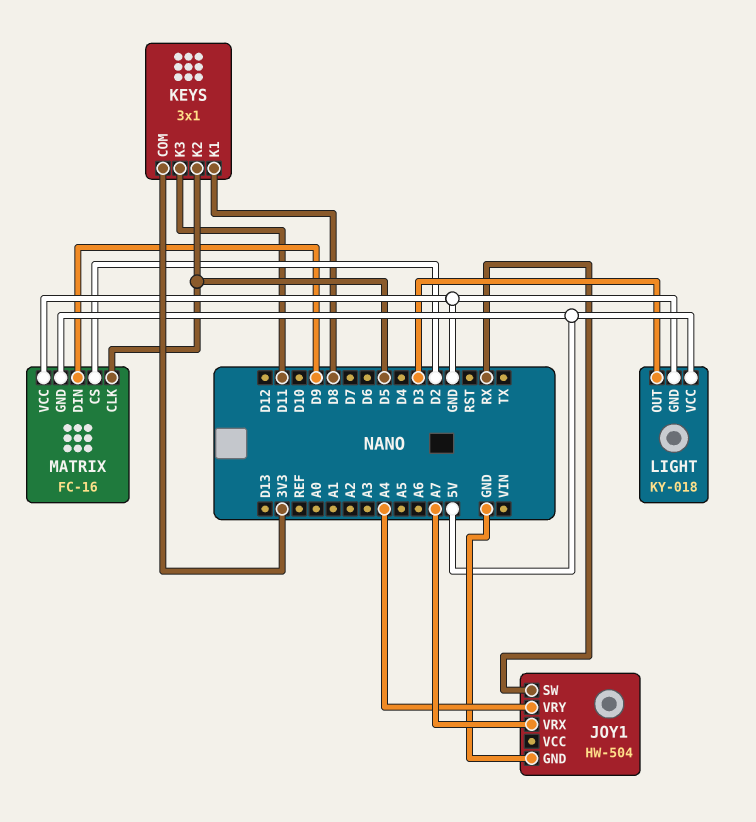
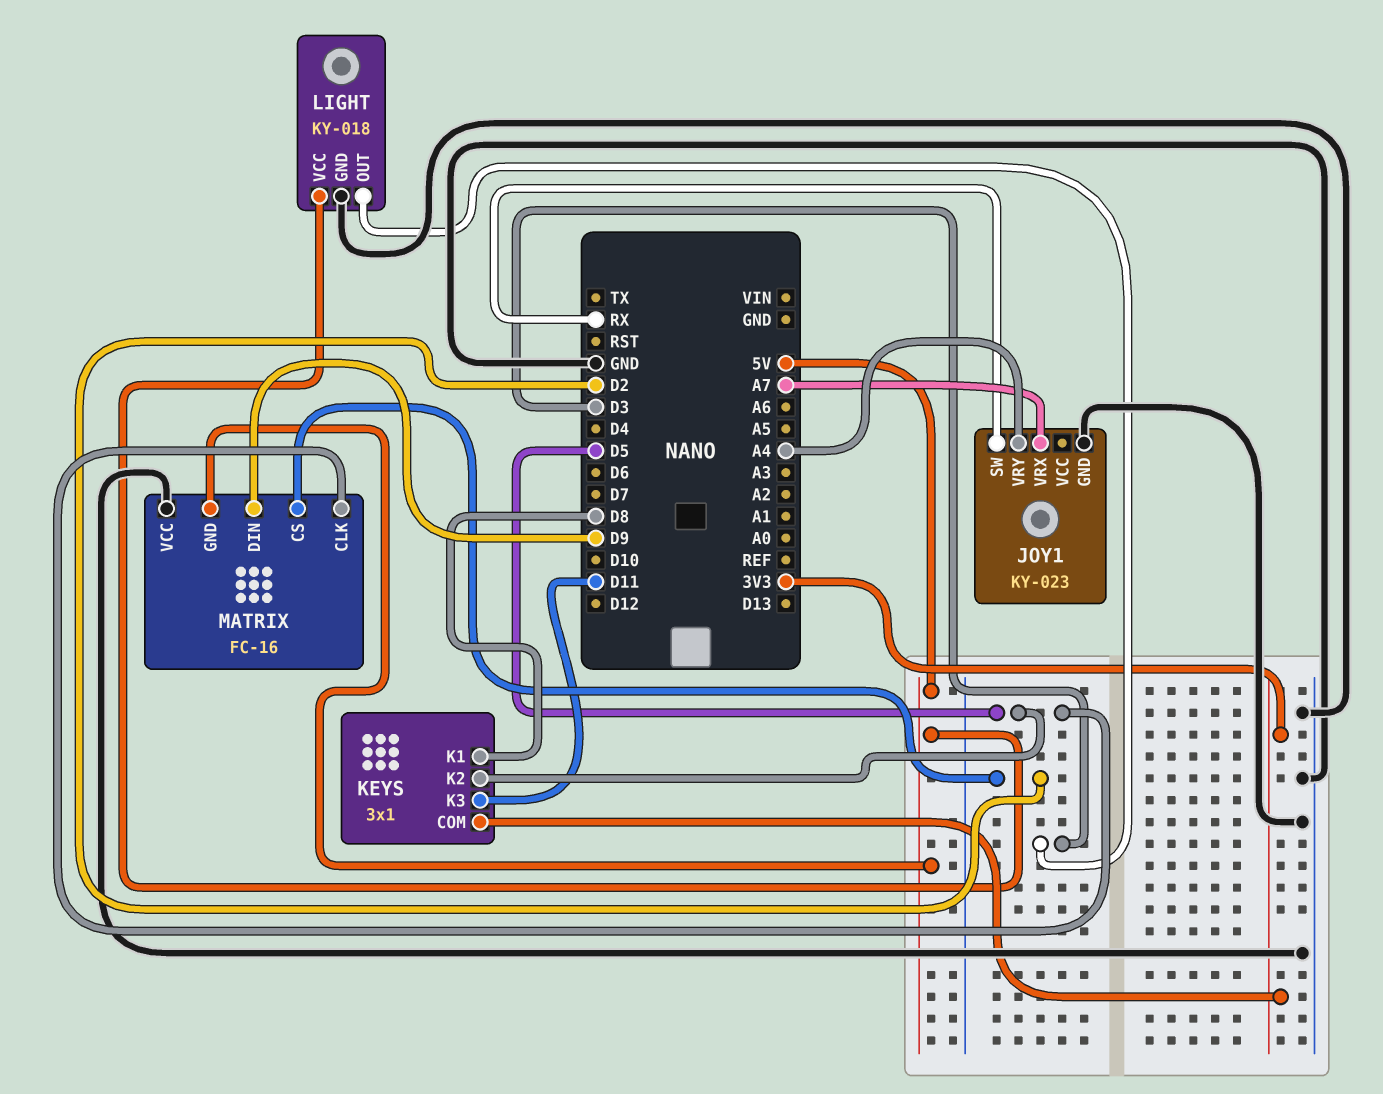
JOY1: HW-504 -> KY-023

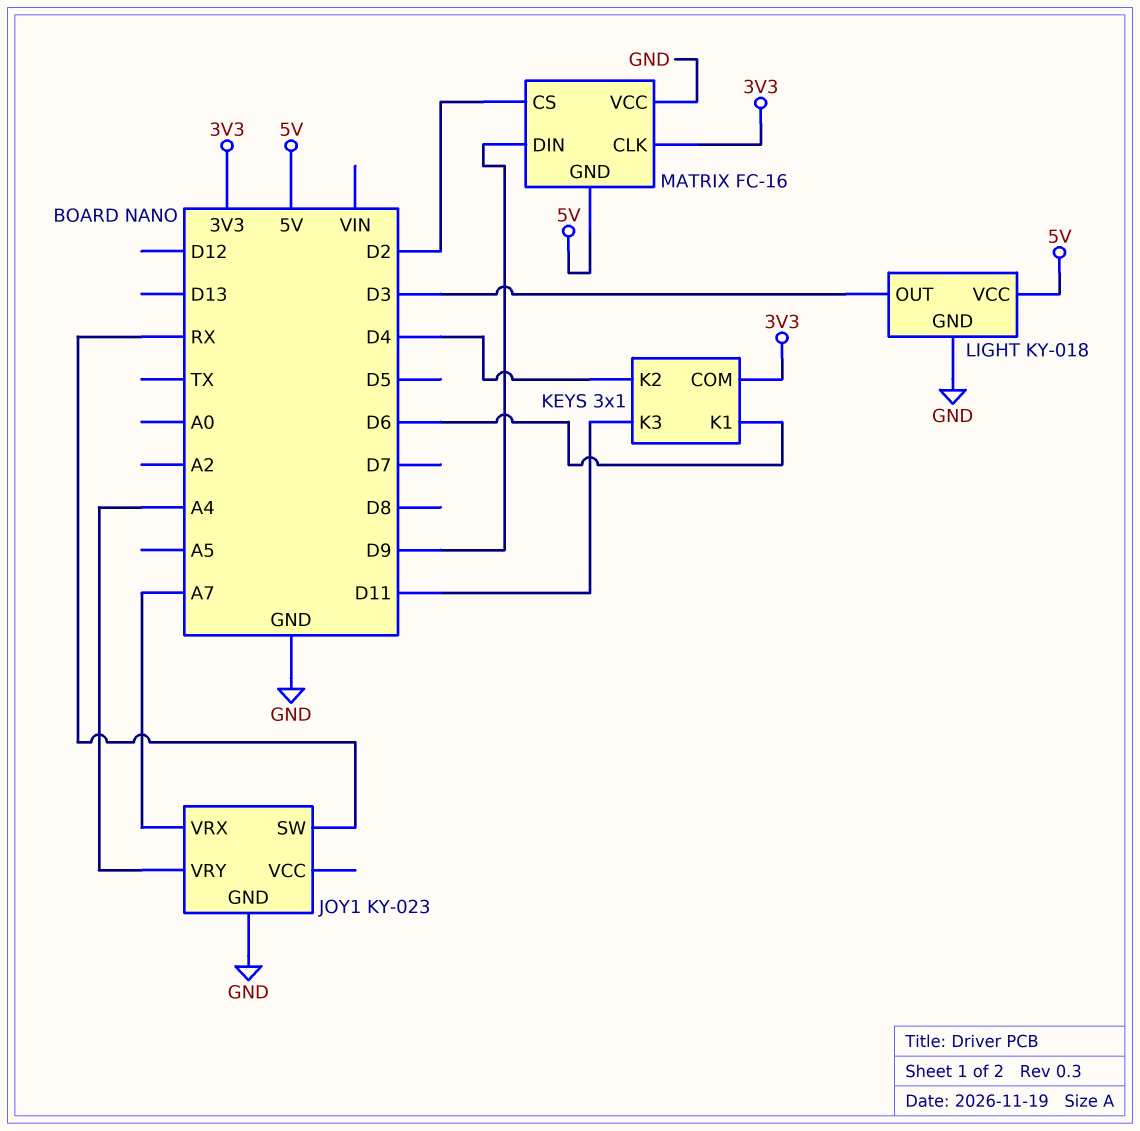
KEYS pin K1: D8 -> D6
KEYS pin K2: D5 -> D4
MATRIX pin CLK: D5 -> 3V3

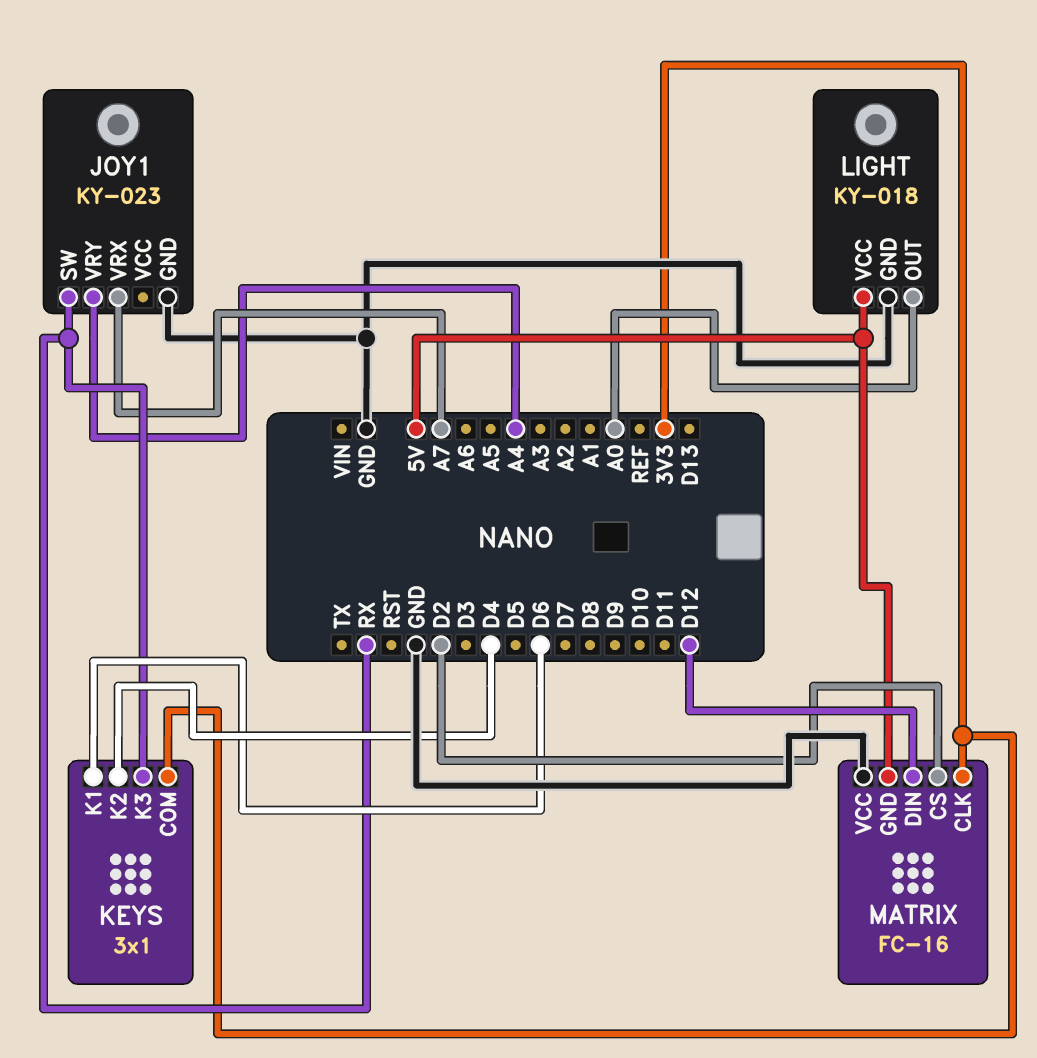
KEYS pin K3: D11 -> RX
LIGHT pin OUT: D3 -> A0
MATRIX pin DIN: D9 -> D12

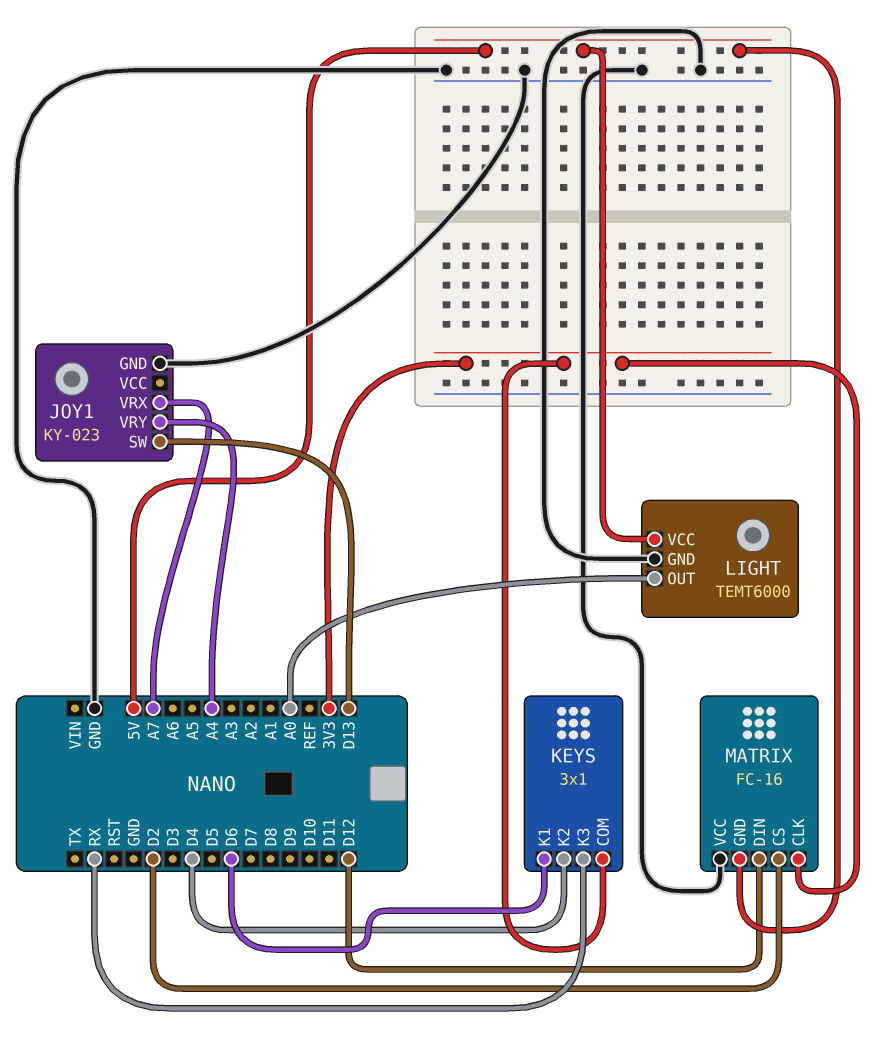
JOY1 pin SW: RX -> D13
LIGHT: KY-018 -> TEMT6000

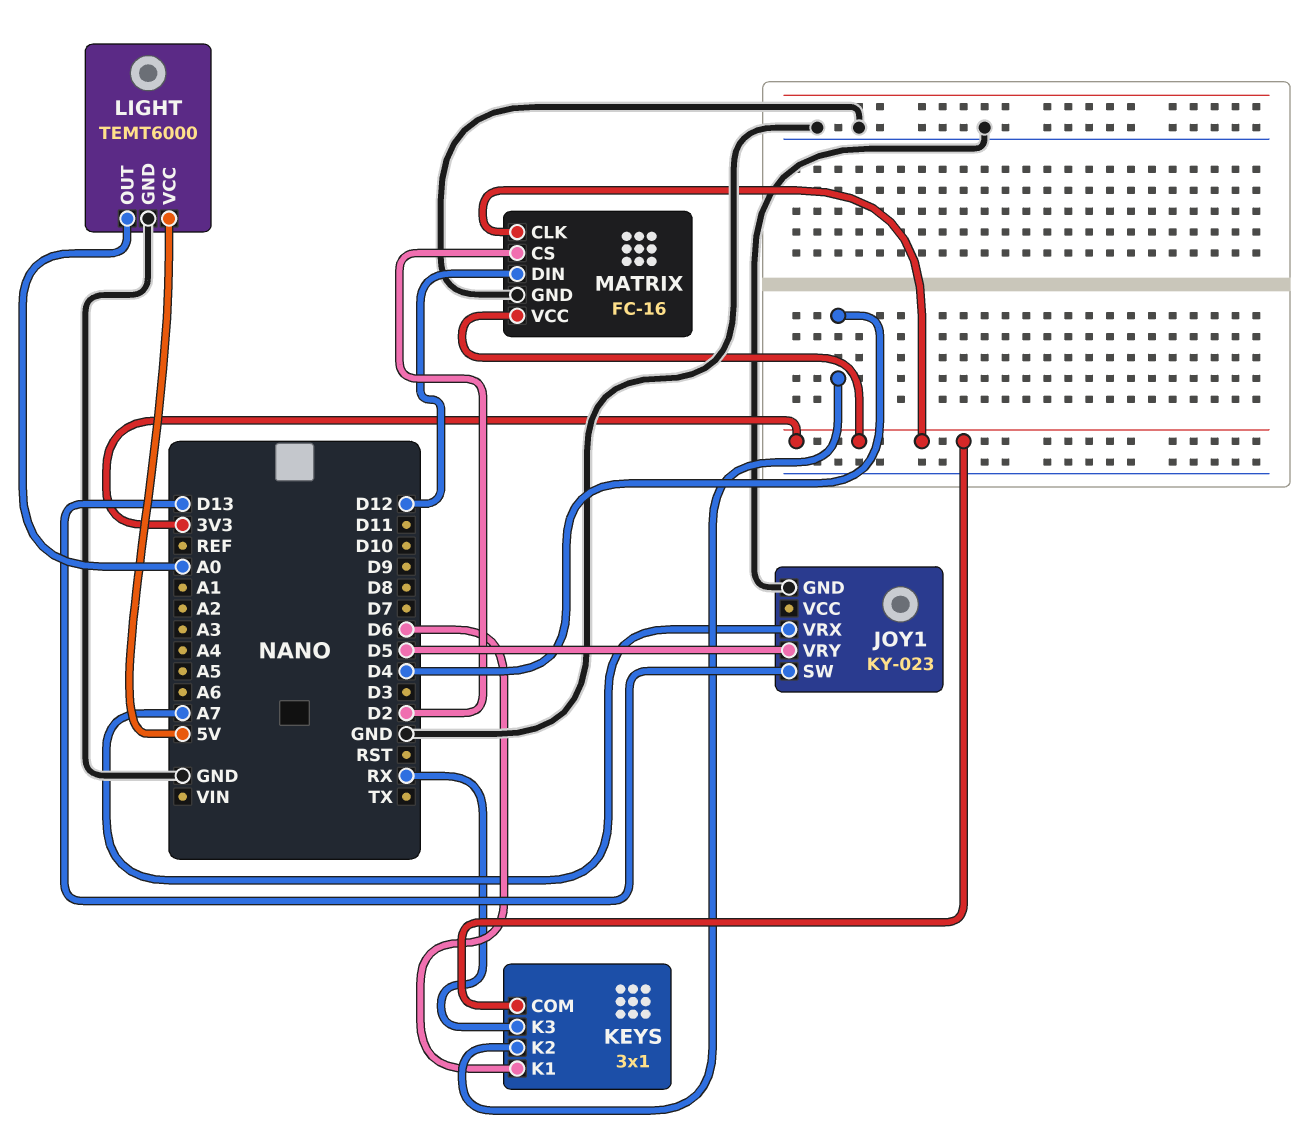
JOY1 pin VRY: A4 -> D5
MATRIX pin GND: 5V -> GND
MATRIX pin VCC: GND -> 3V3

